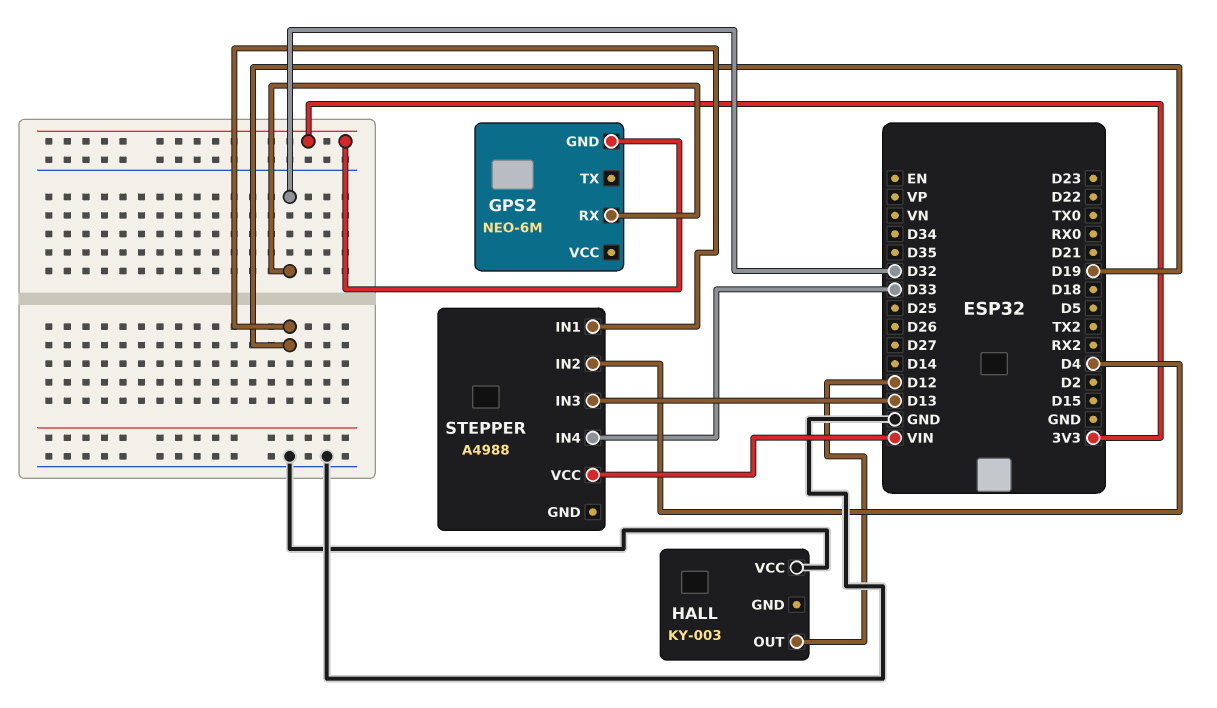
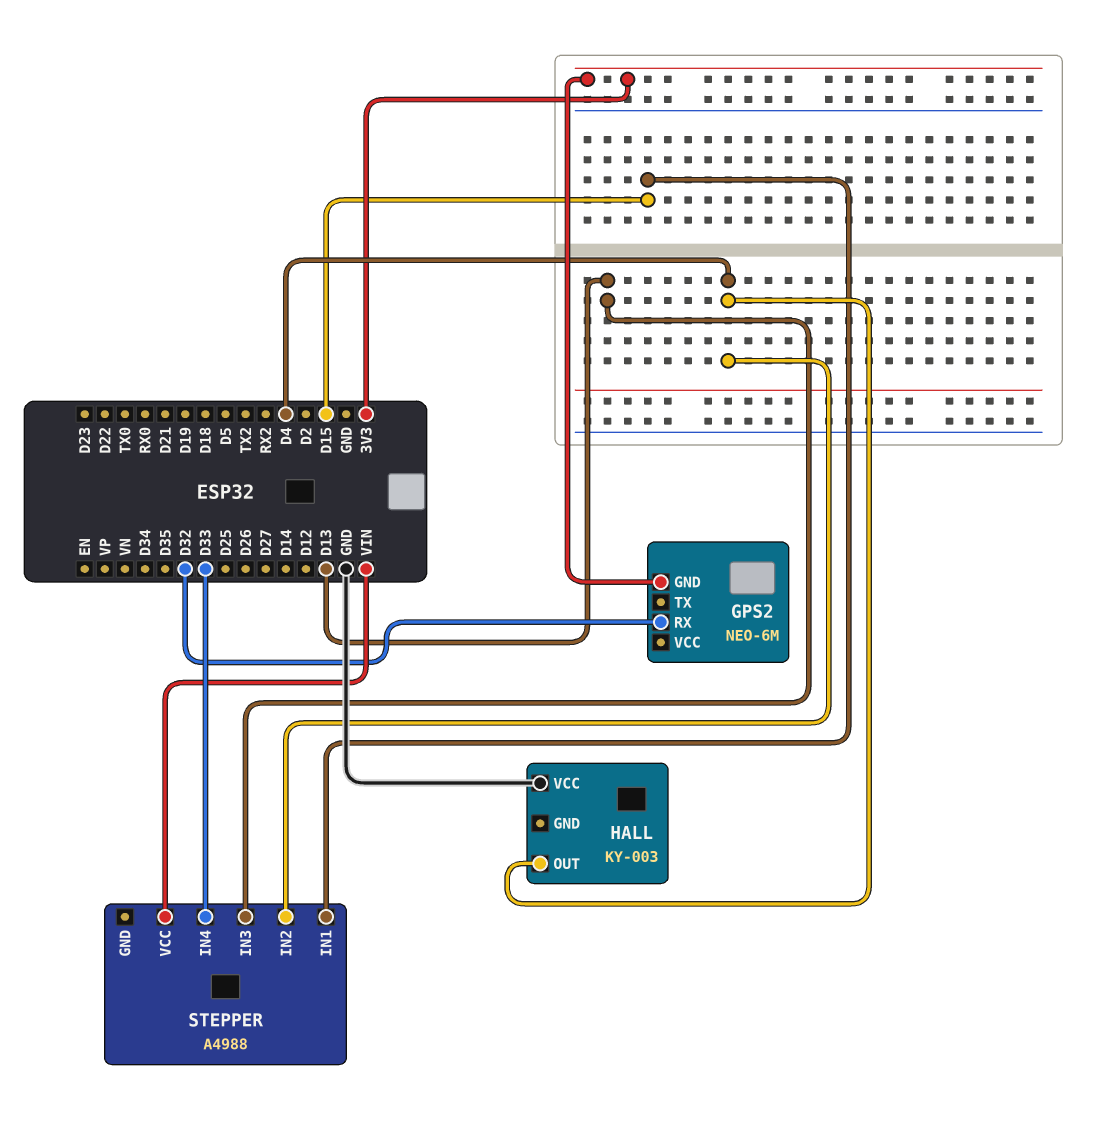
HALL pin OUT: D12 -> D4
STEPPER pin IN1: D19 -> D15

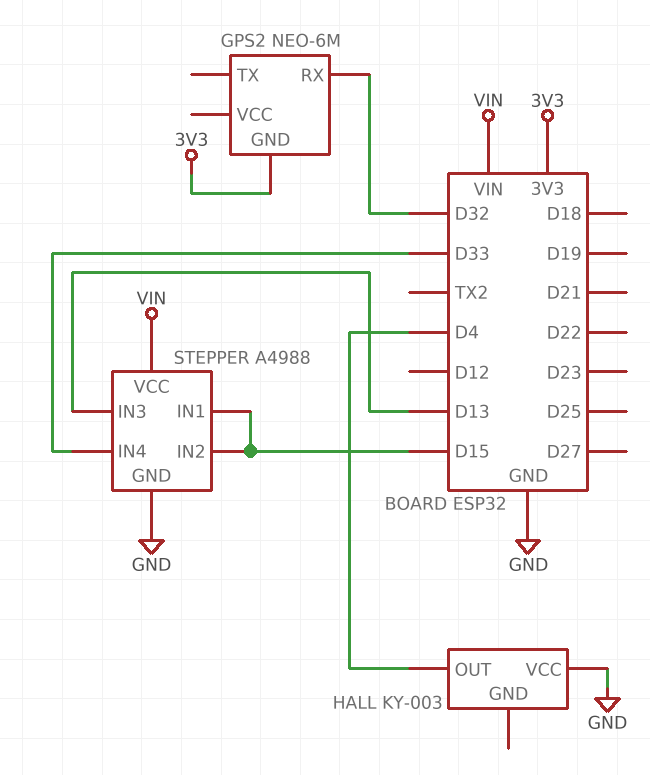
STEPPER pin GND: none -> GND
STEPPER pin IN2: D4 -> D15

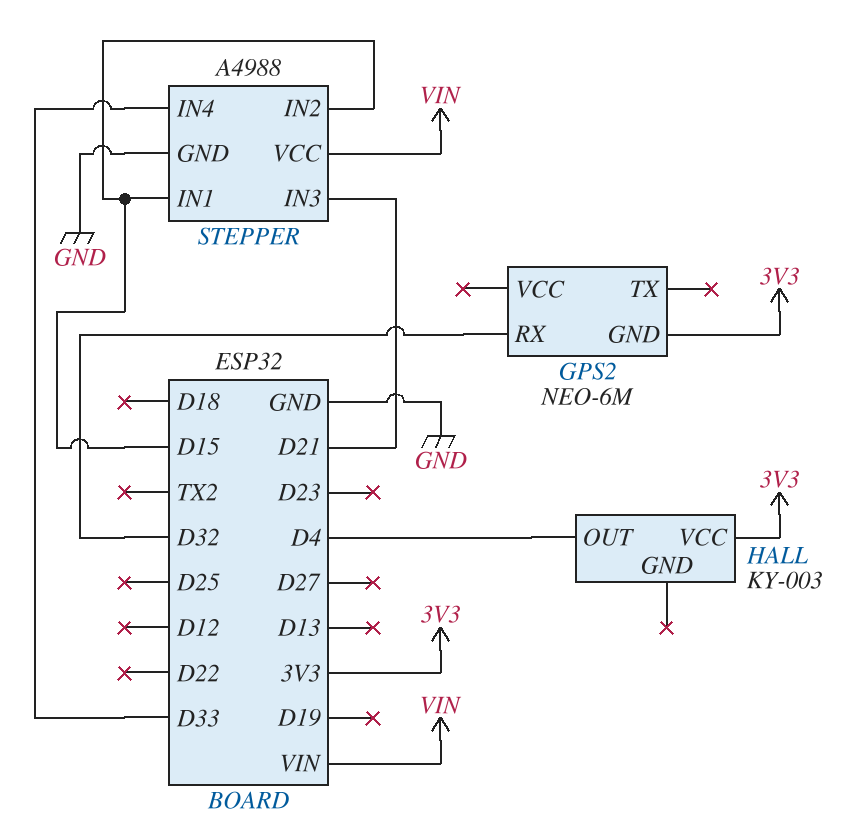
HALL pin VCC: GND -> 3V3
STEPPER pin IN3: D13 -> D21

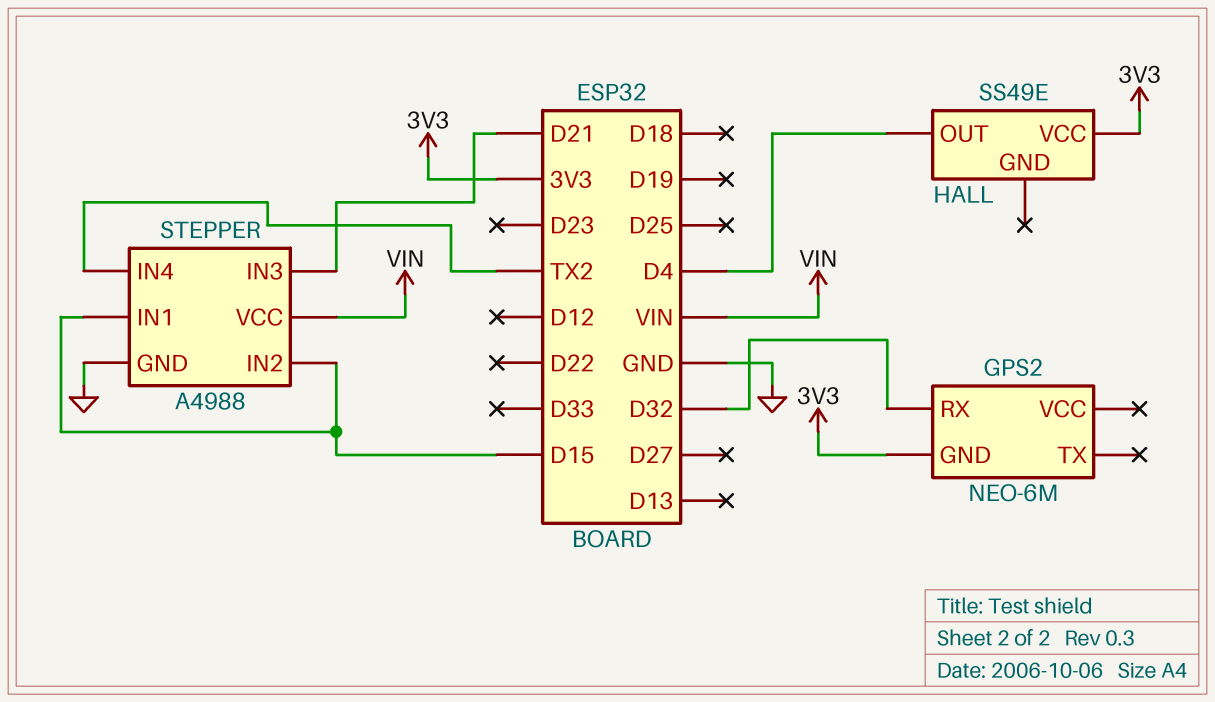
HALL: KY-003 -> SS49E
STEPPER pin IN4: D33 -> TX2

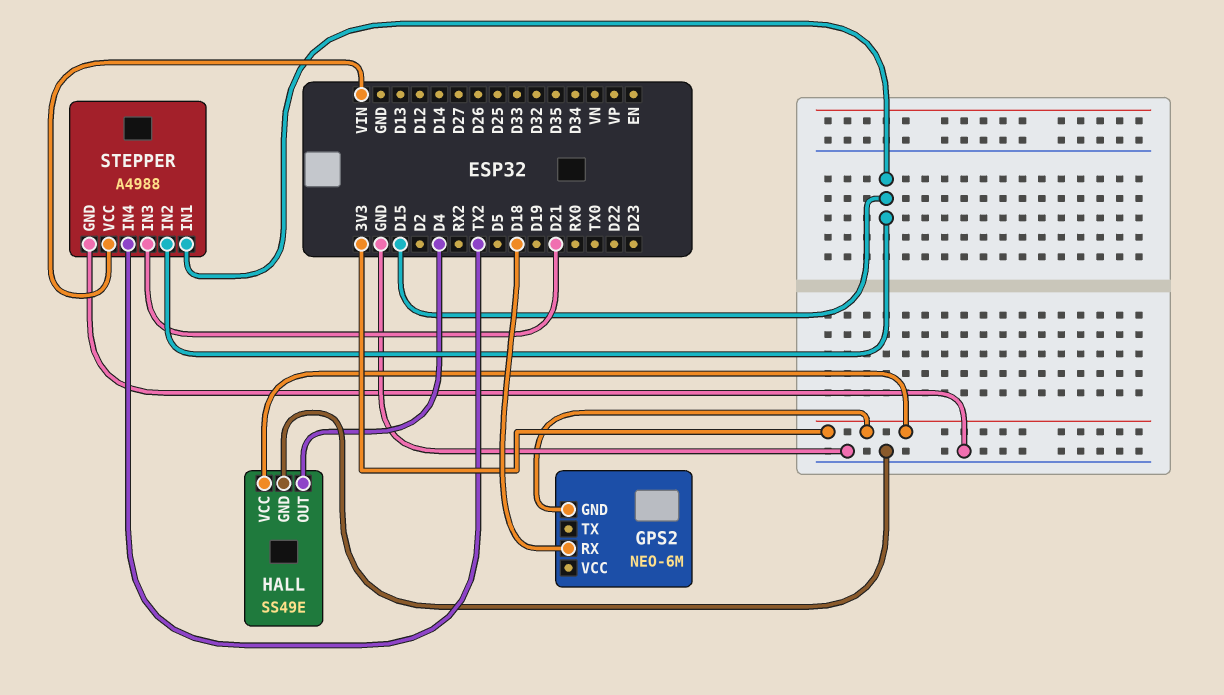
GPS2 pin RX: D32 -> D18
HALL pin GND: none -> GND

